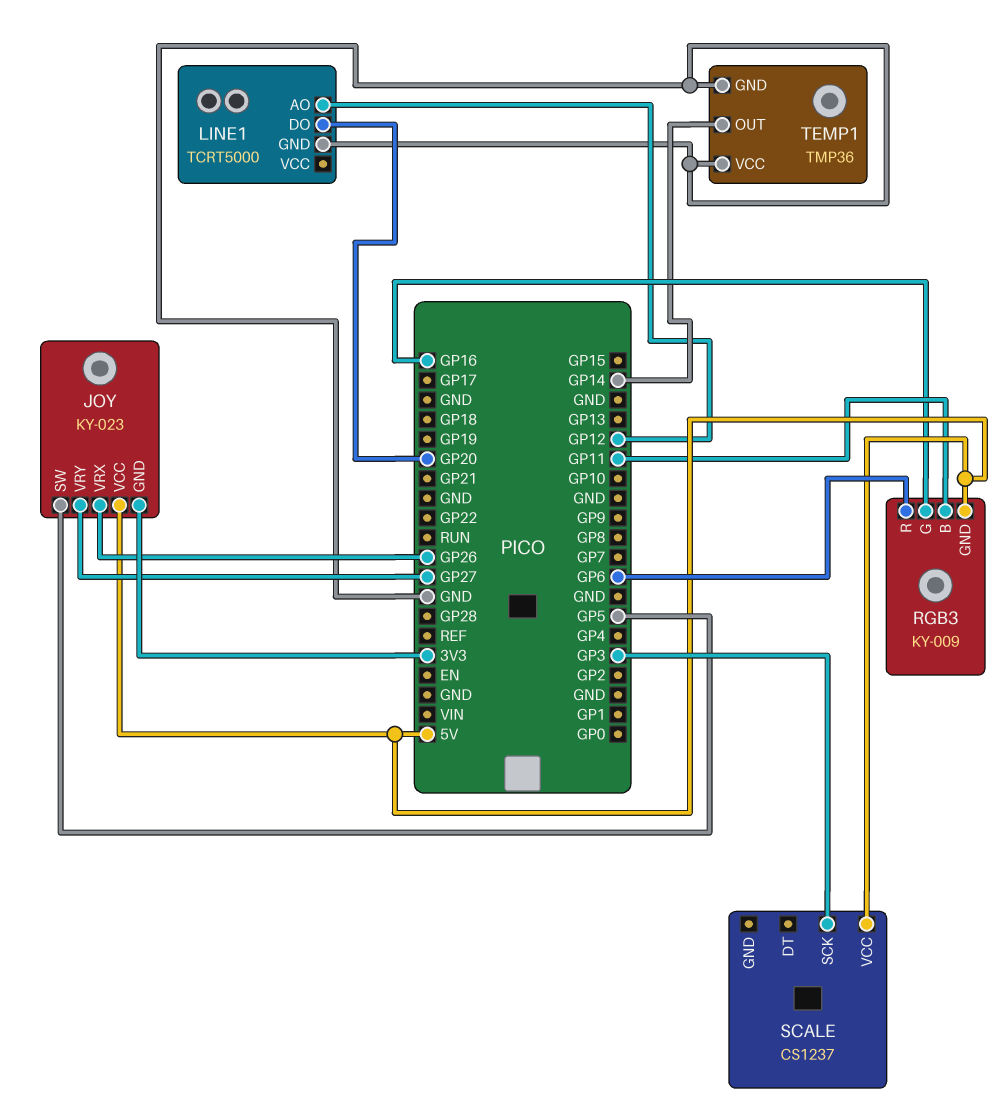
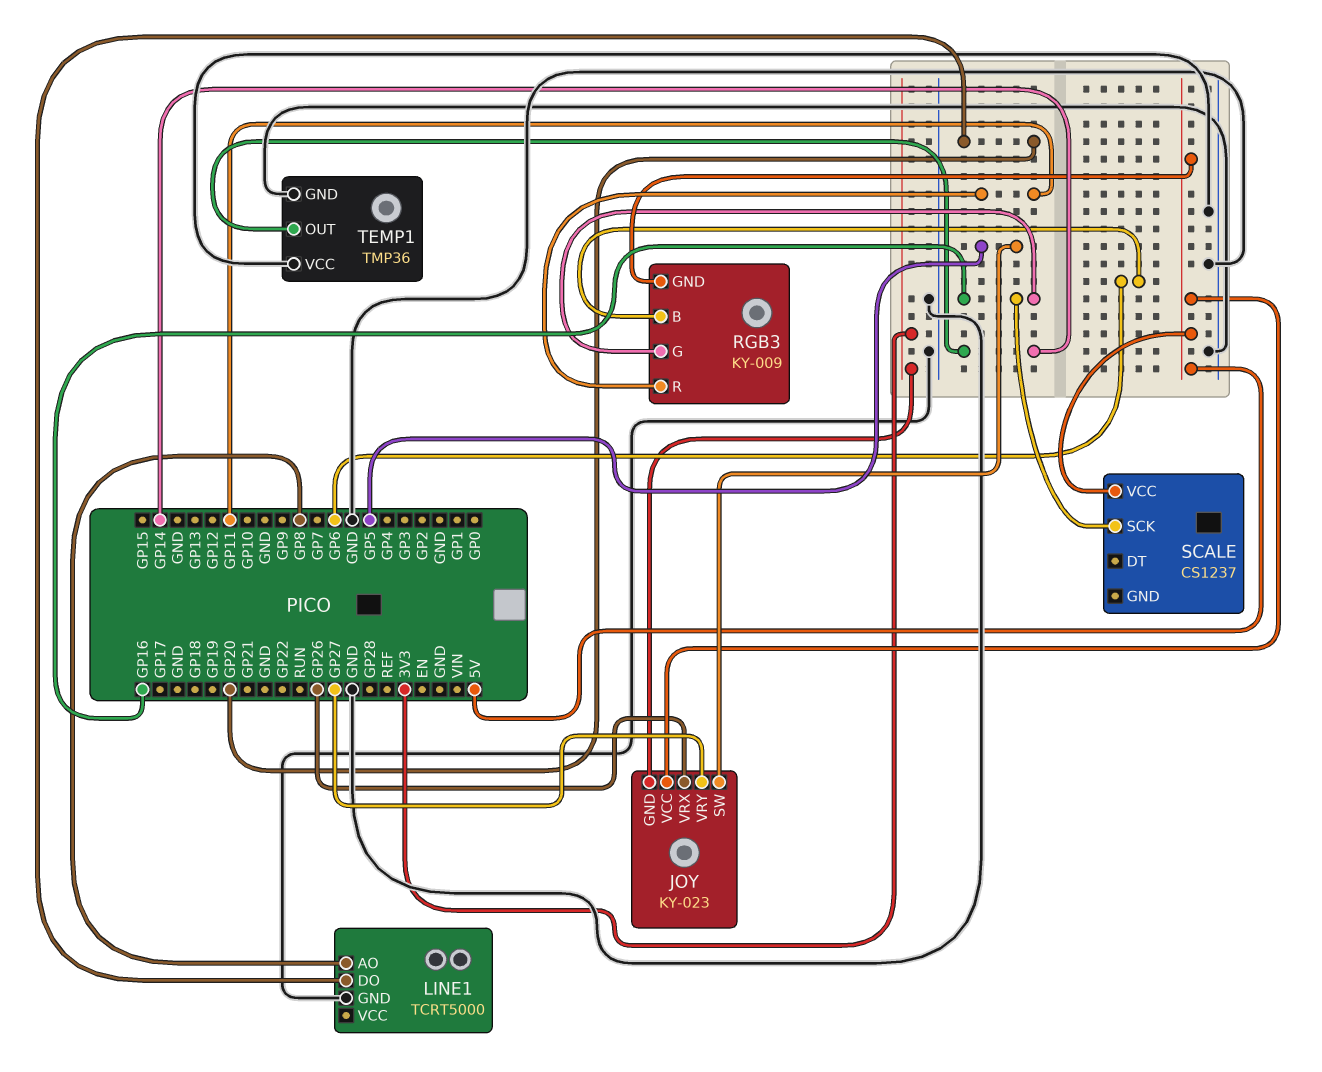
LINE1 pin AO: GP12 -> GP8
RGB3 pin B: GP11 -> GP6
RGB3 pin R: GP6 -> GP11
SCALE pin SCK: GP3 -> GP16

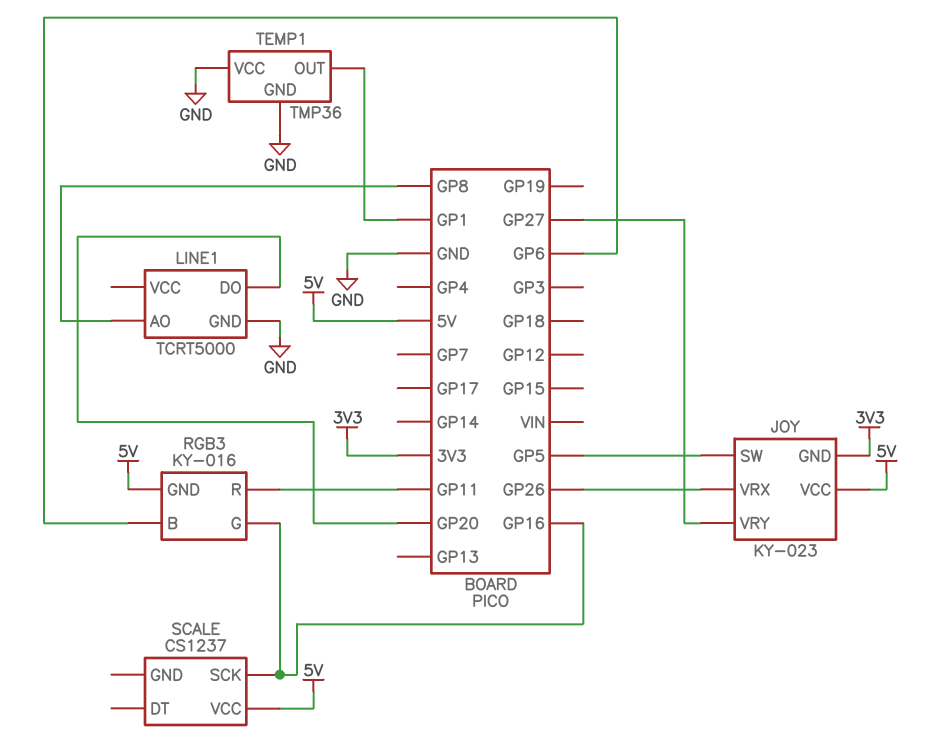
RGB3: KY-009 -> KY-016
TEMP1 pin OUT: GP14 -> GP1

